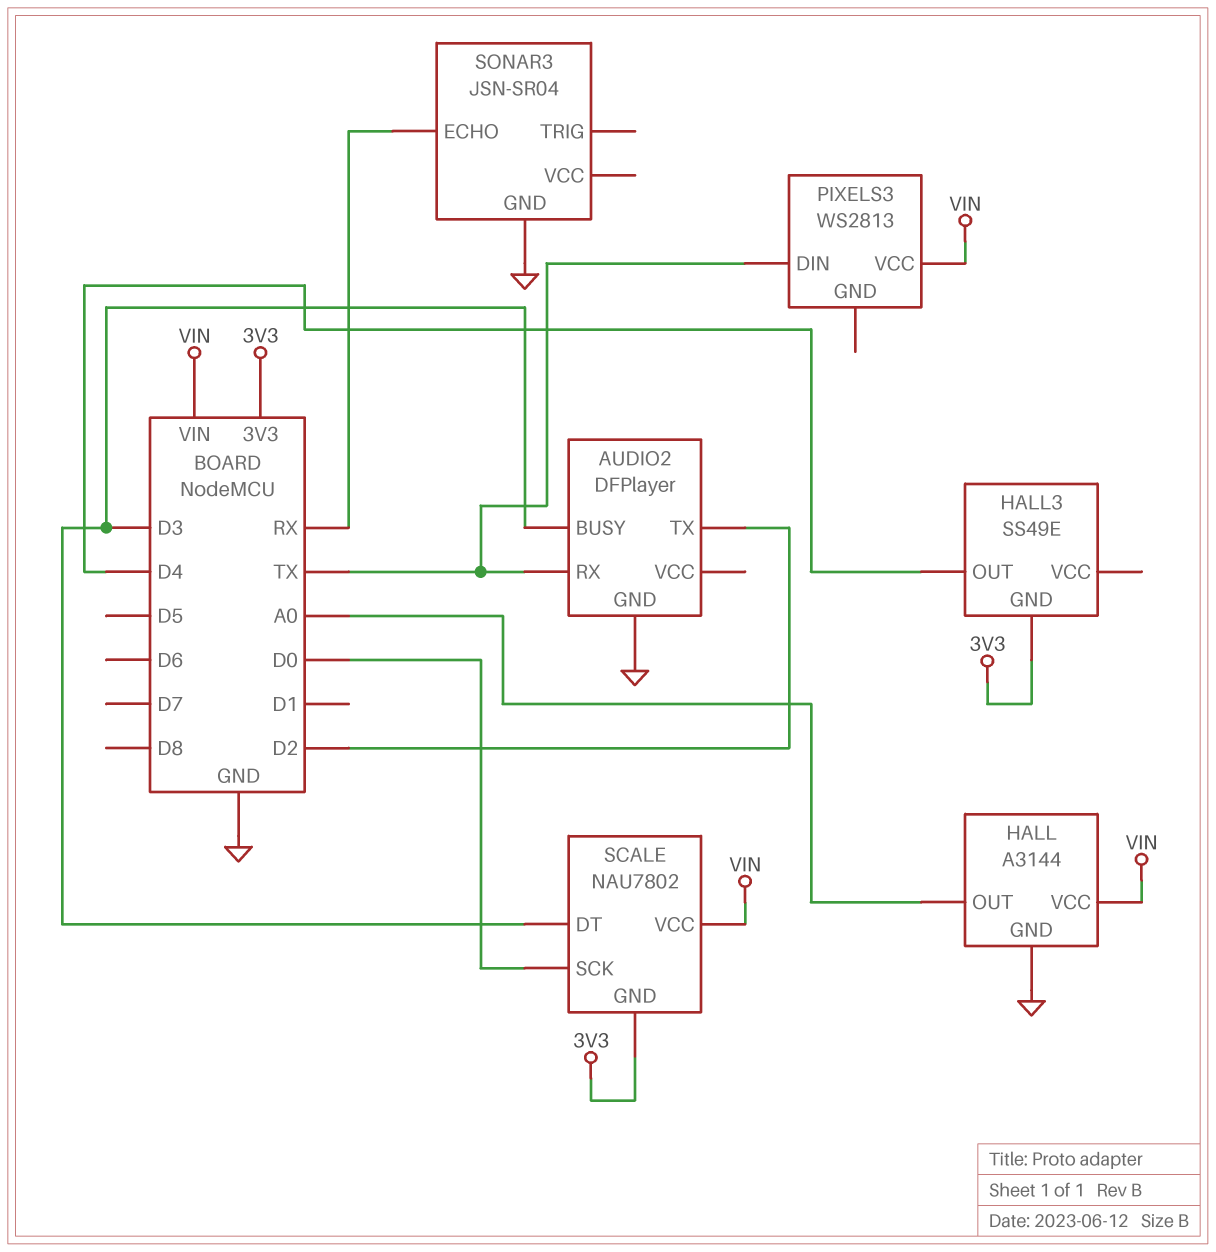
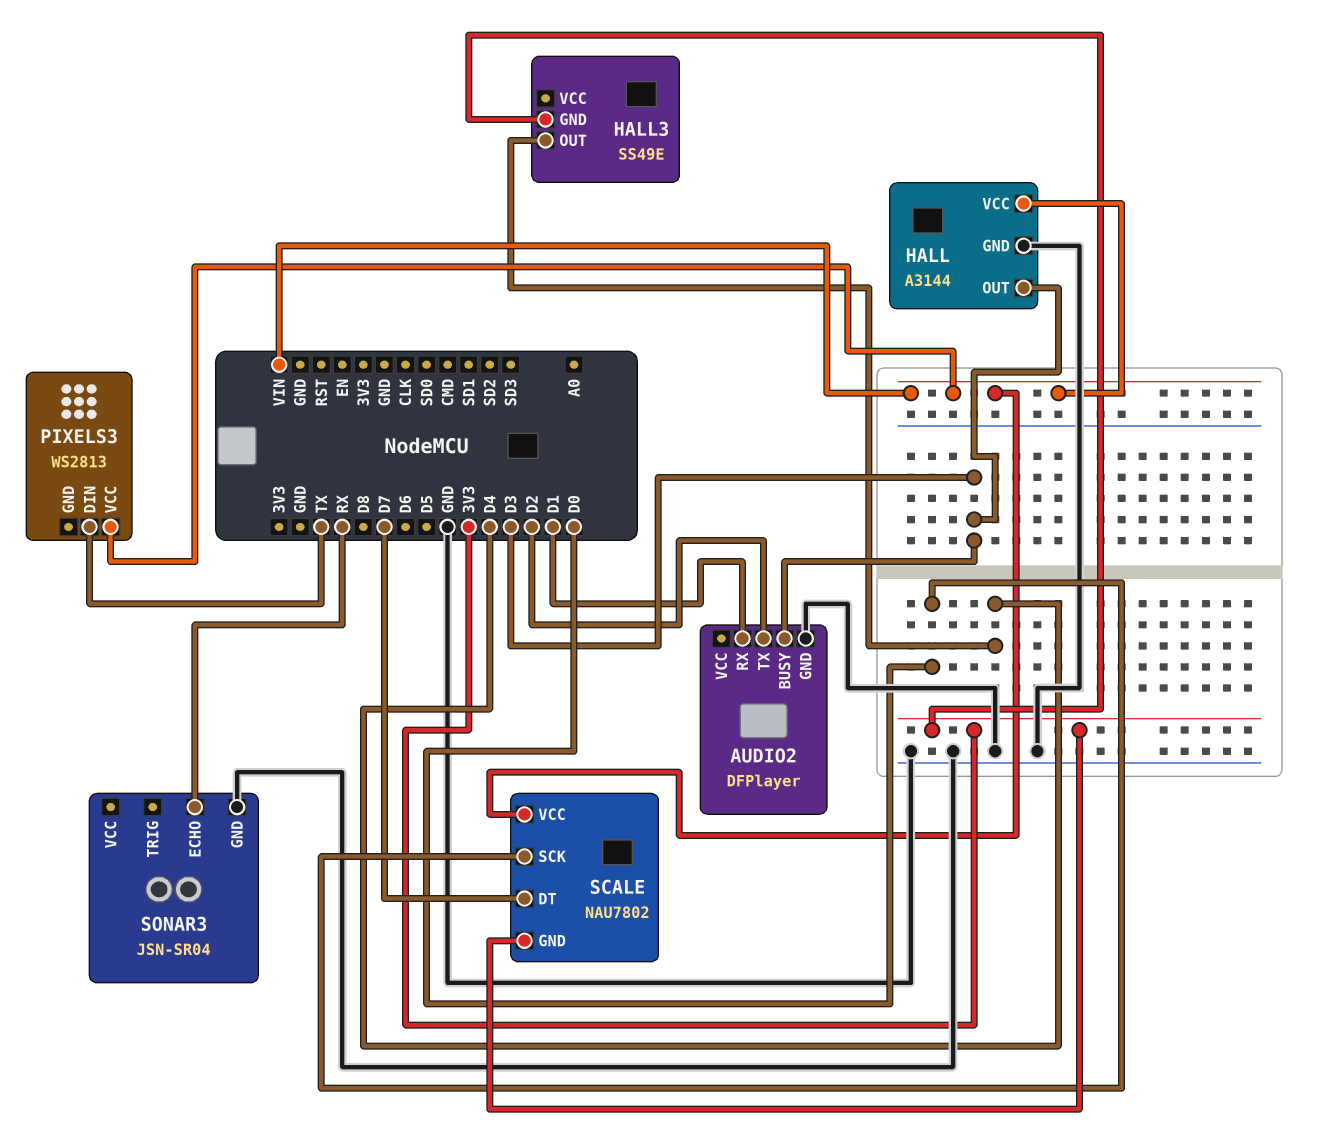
AUDIO2 pin RX: TX -> D1
HALL pin OUT: A0 -> D3
SCALE pin DT: D3 -> D7

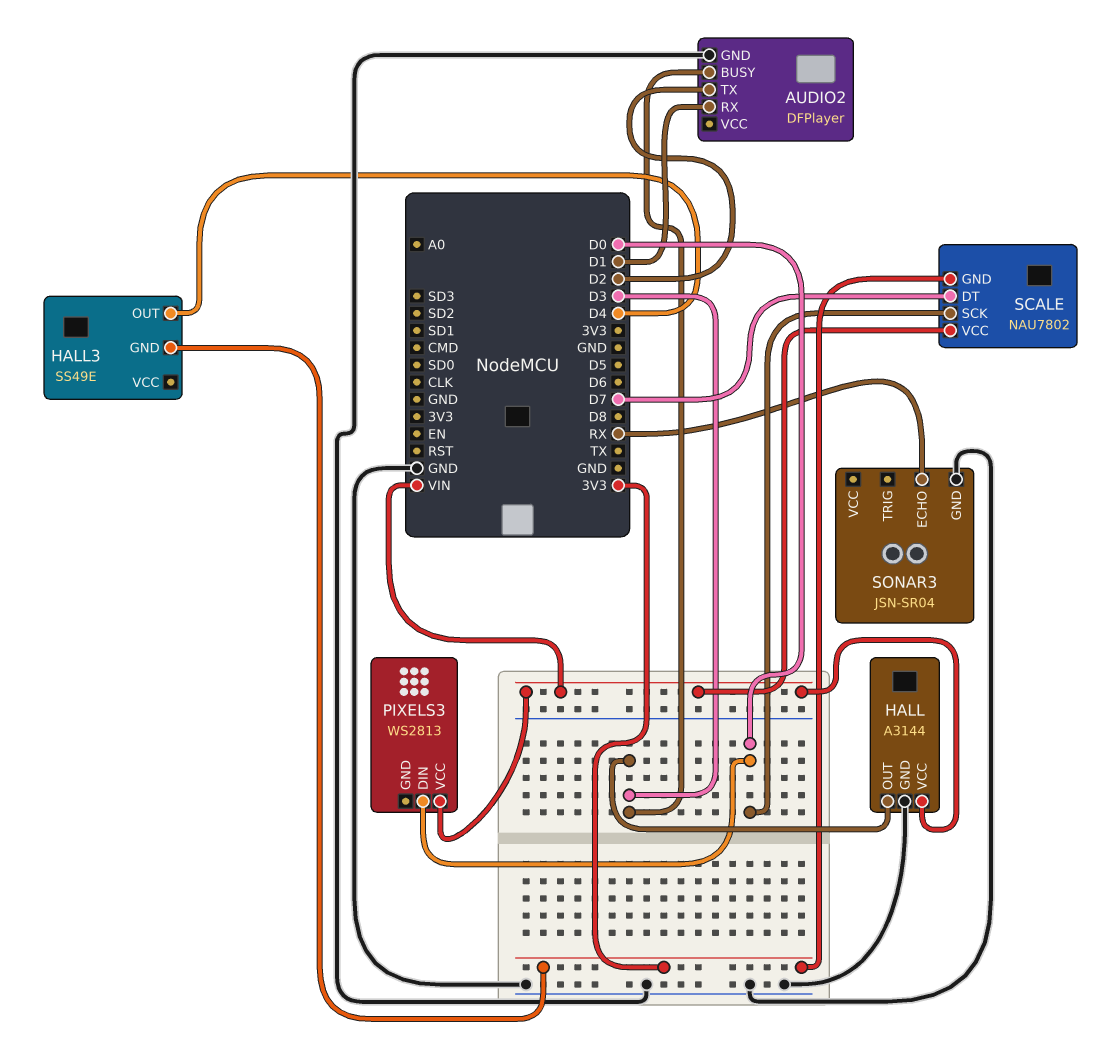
PIXELS3 pin DIN: TX -> D0

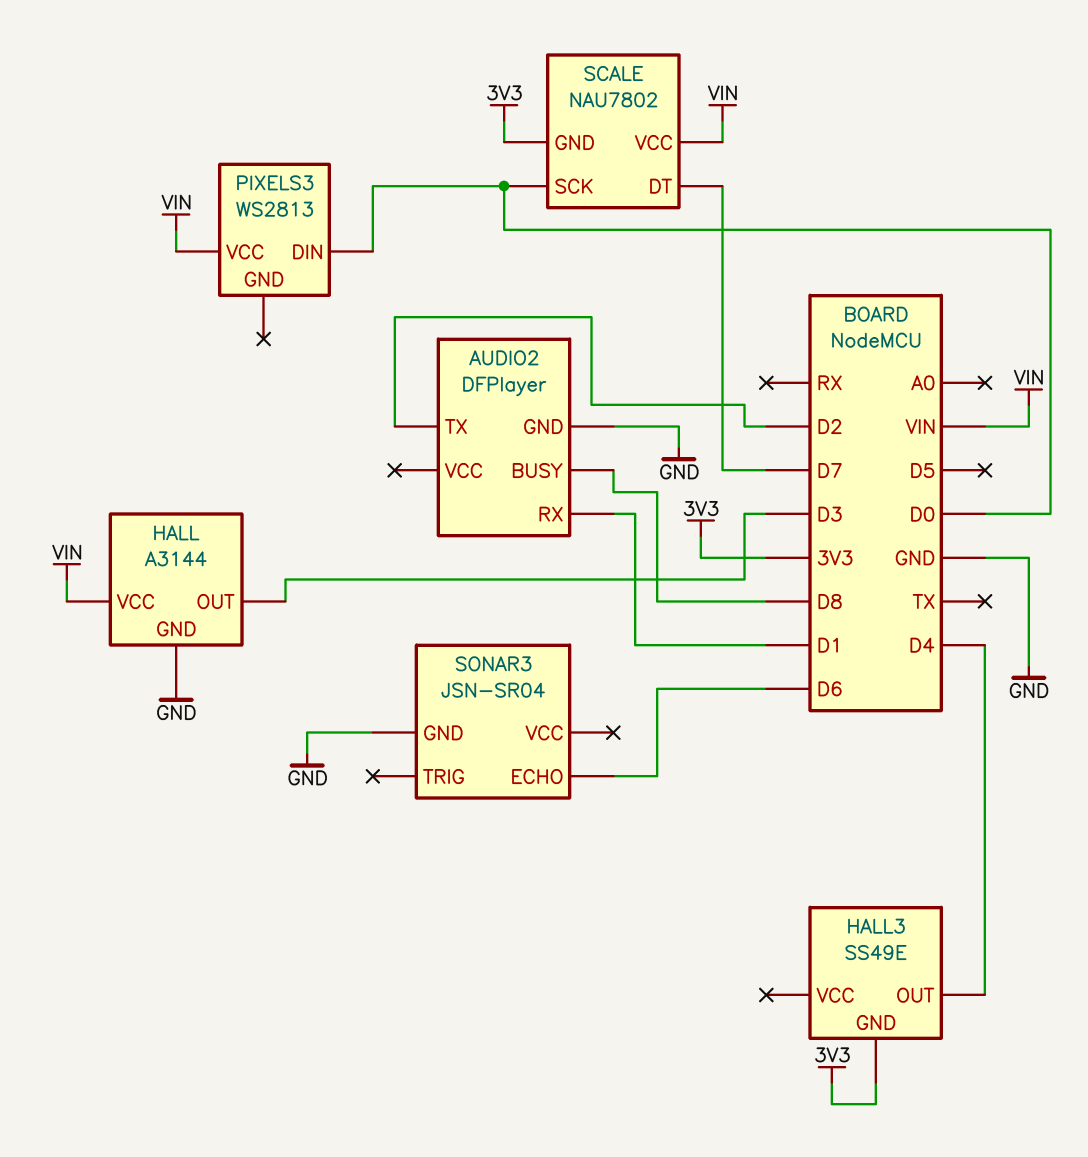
AUDIO2 pin BUSY: D3 -> D8
SONAR3 pin ECHO: RX -> D6

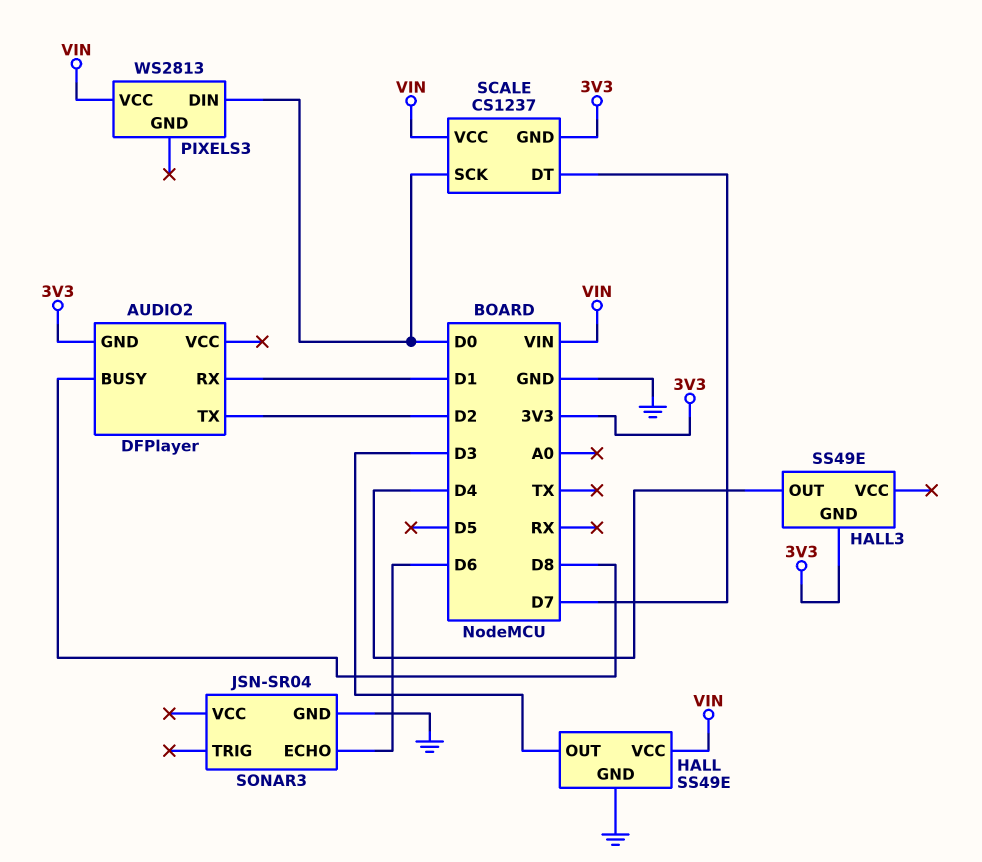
AUDIO2 pin GND: GND -> 3V3
HALL: A3144 -> SS49E
SCALE: NAU7802 -> CS1237

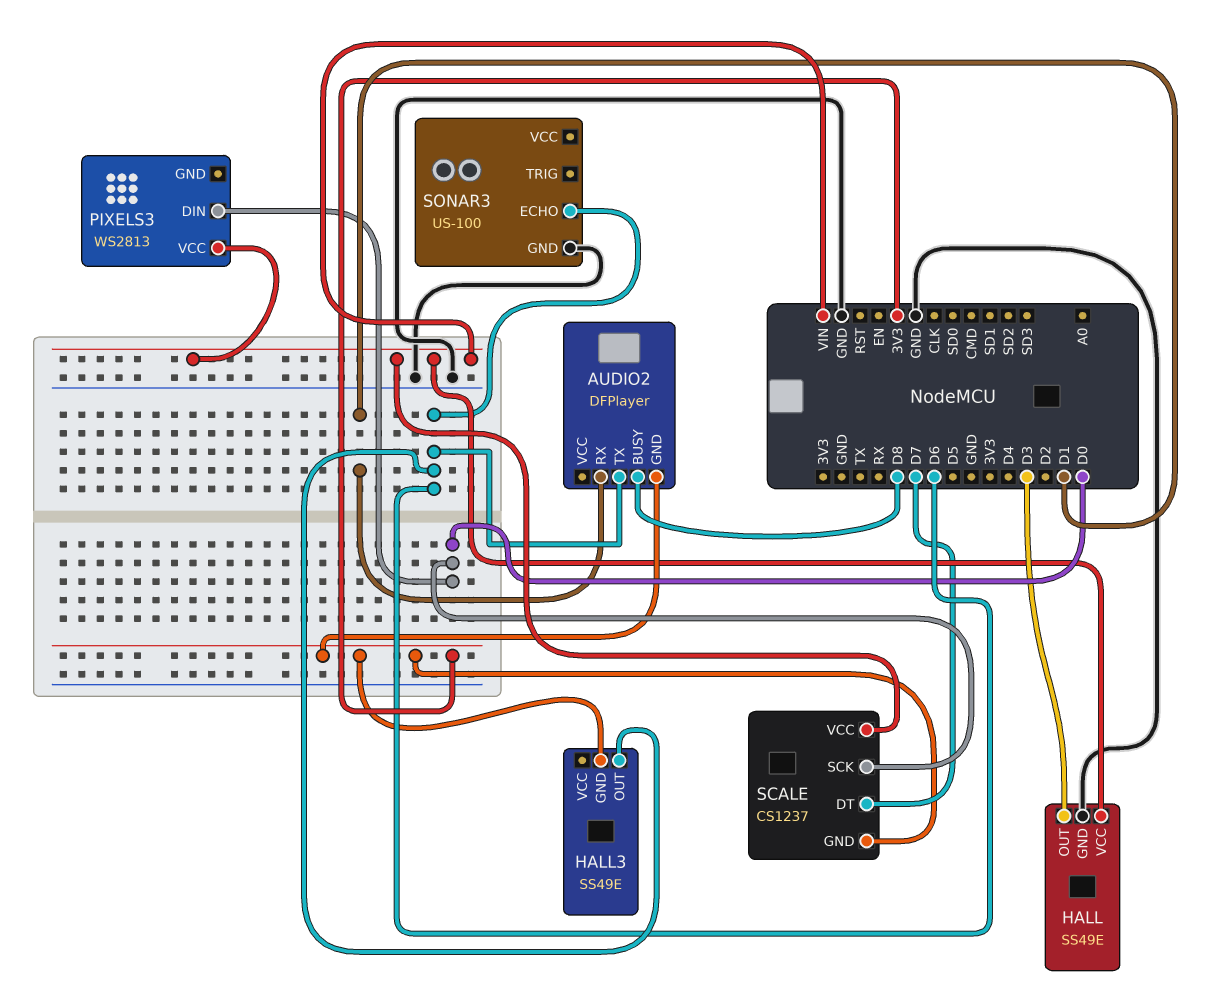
AUDIO2 pin TX: D2 -> D6
HALL3 pin OUT: D4 -> D6
SONAR3: JSN-SR04 -> US-100

